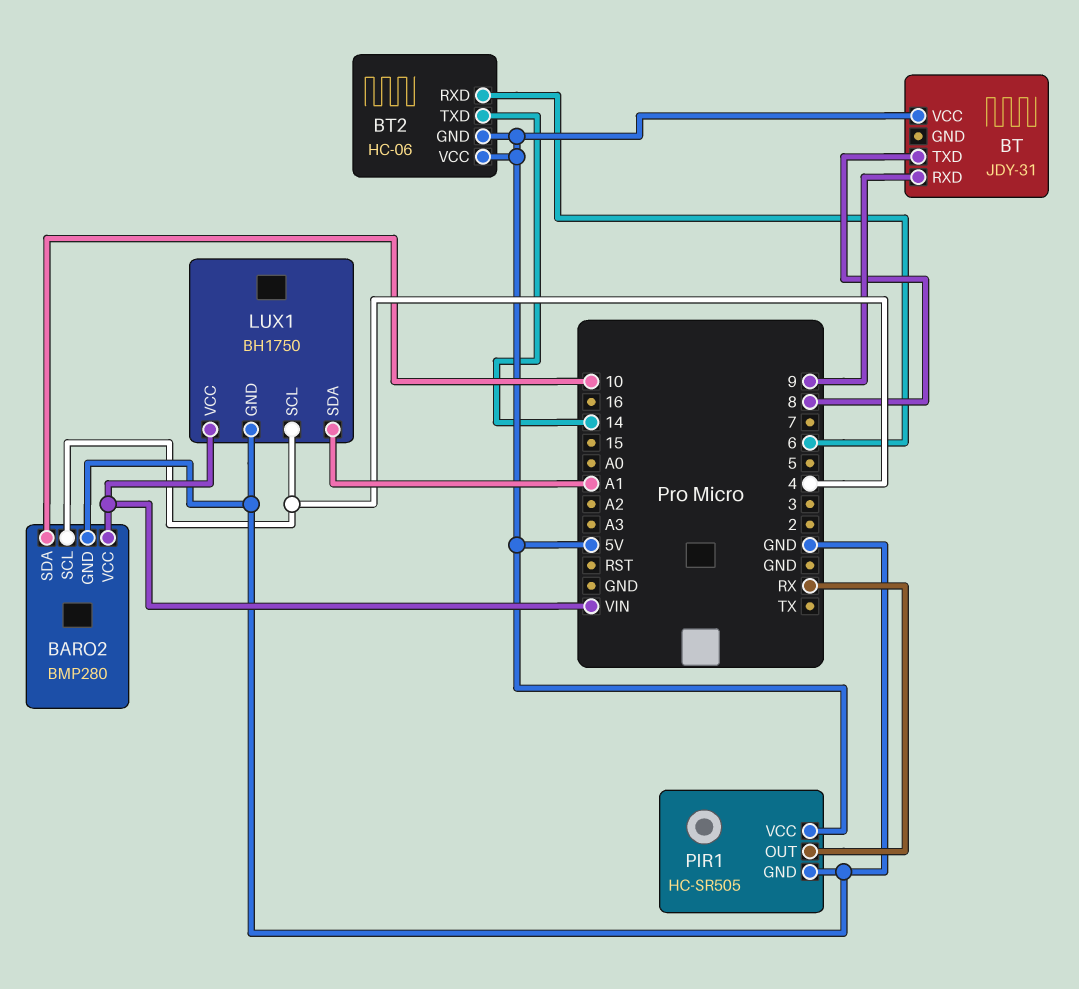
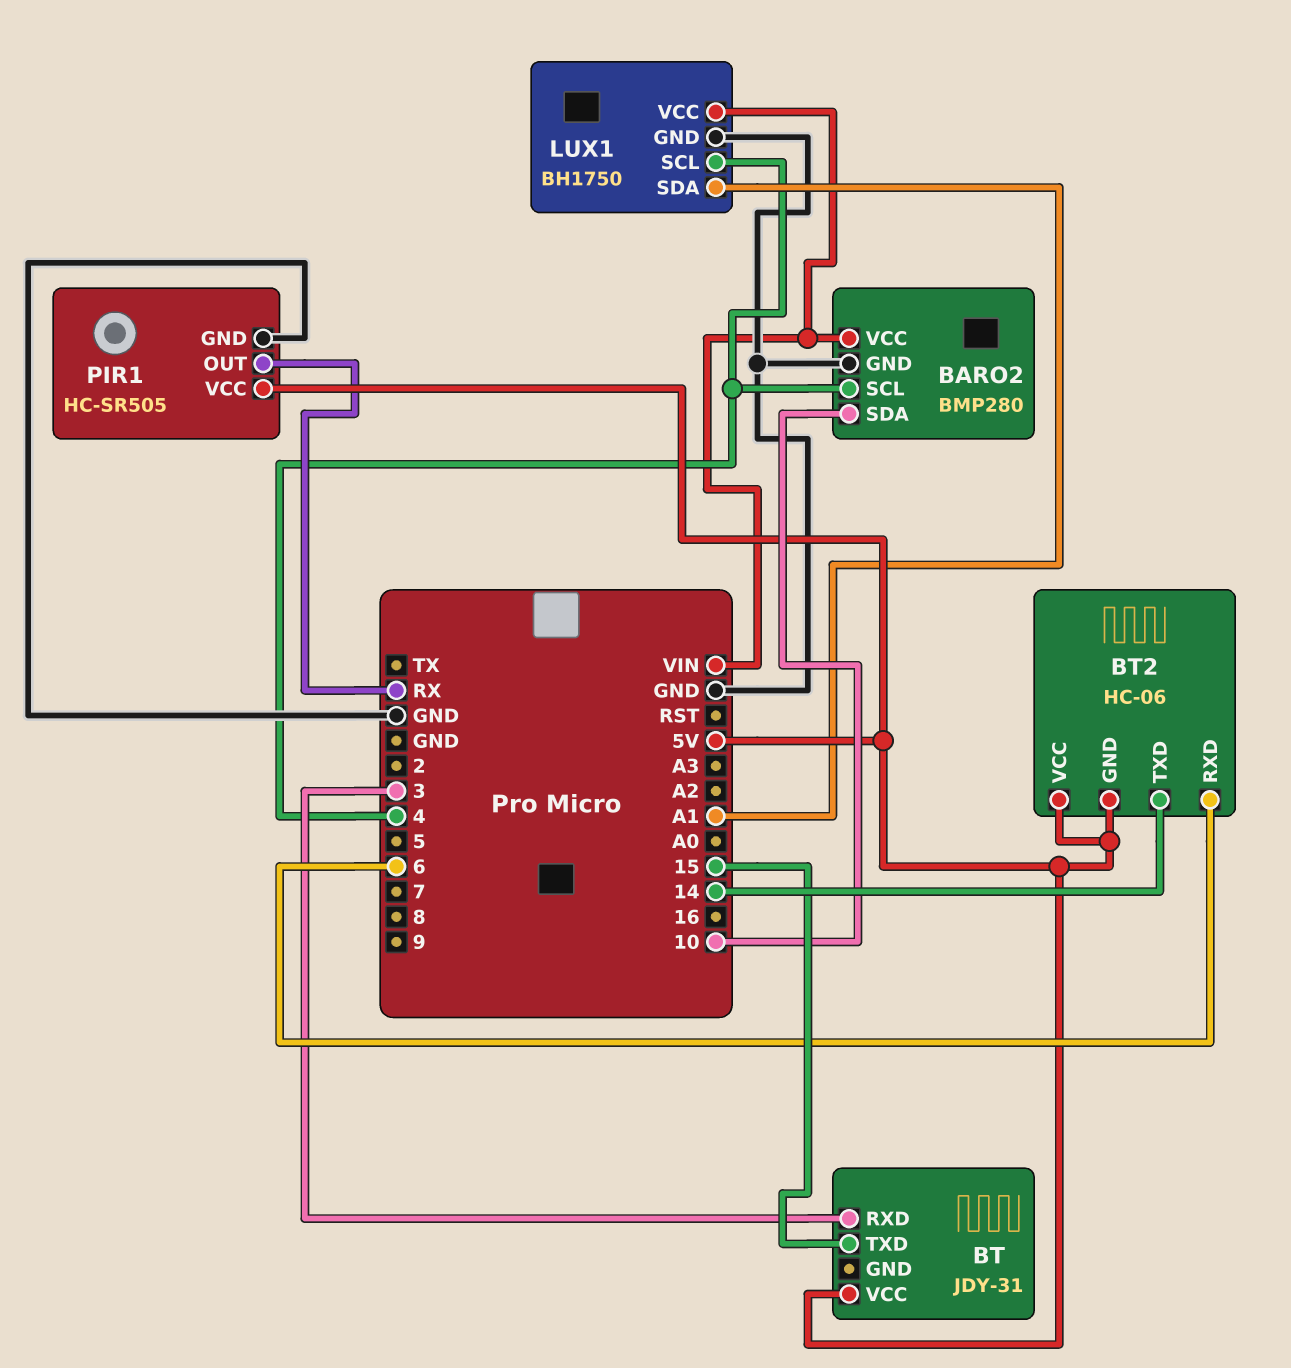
BT pin RXD: 9 -> 3
BT pin TXD: 8 -> 15

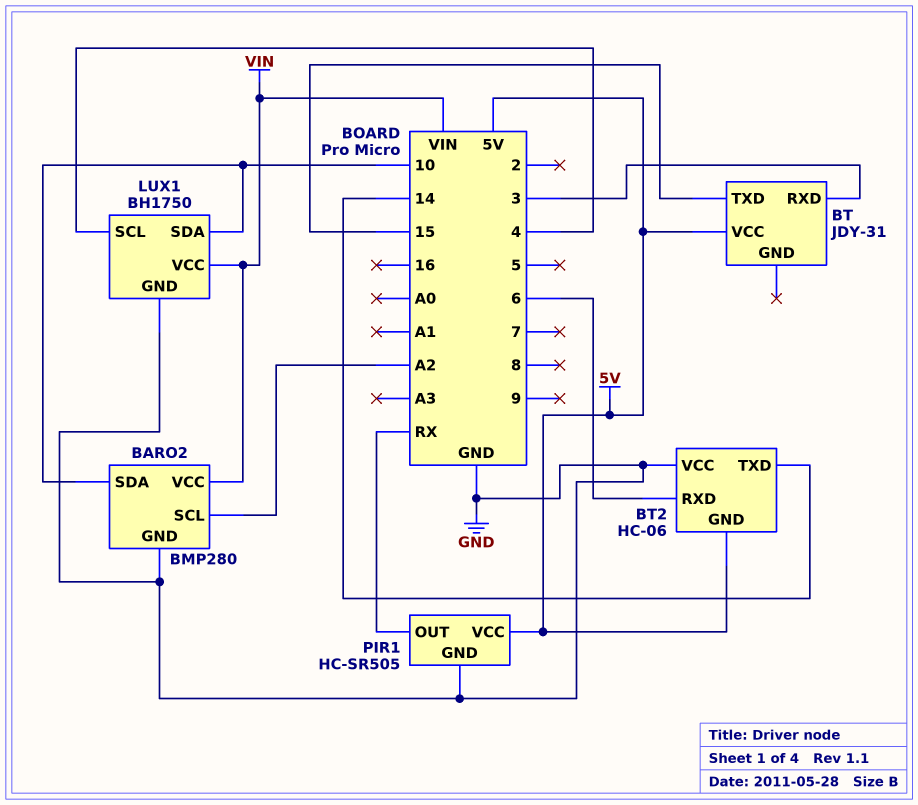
BARO2 pin SCL: 4 -> A2
BT2 pin VCC: 5V -> GND
LUX1 pin SDA: A1 -> 10

